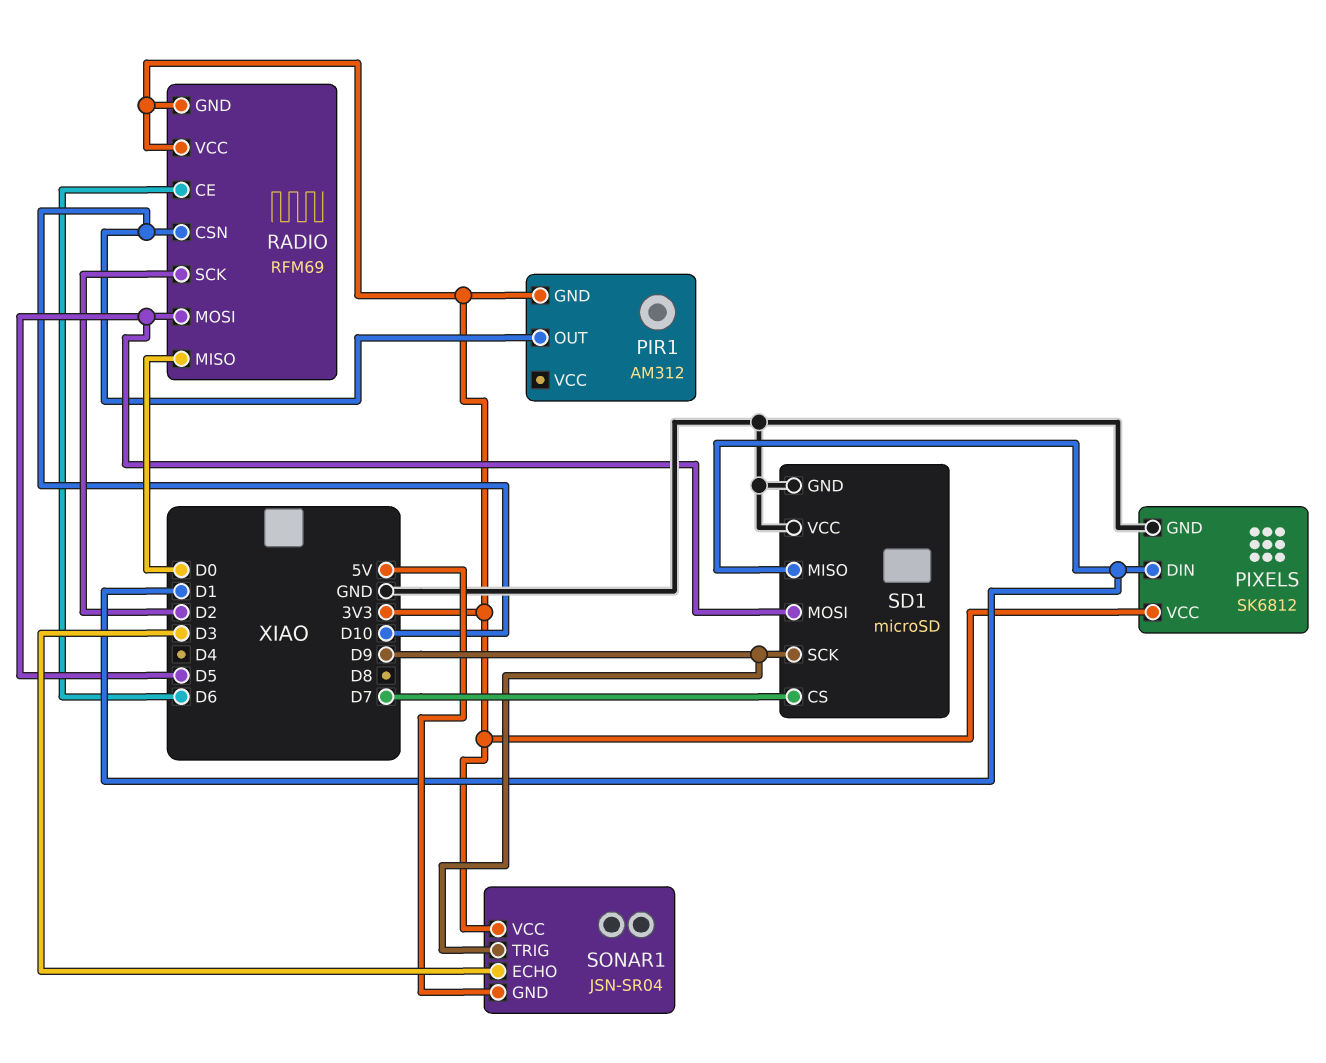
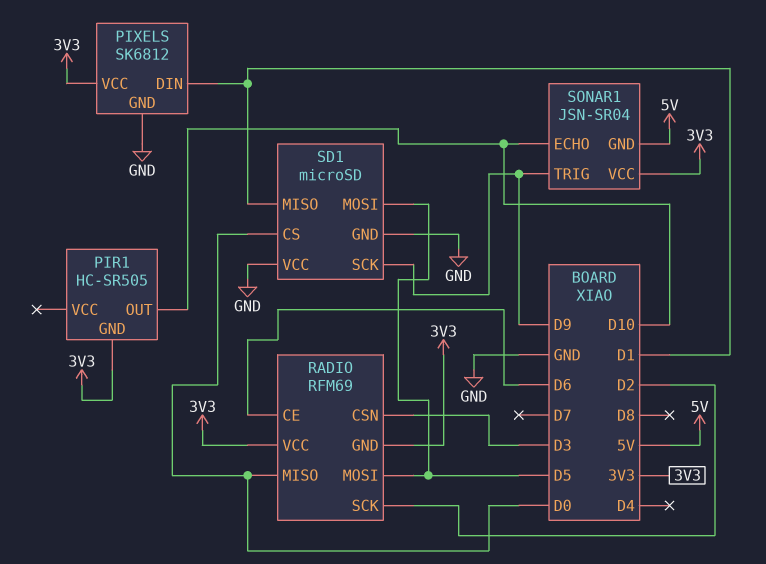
PIR1: AM312 -> HC-SR505
RADIO pin CSN: D10 -> D3
SD1 pin CS: D7 -> D0
SONAR1 pin ECHO: D3 -> D10

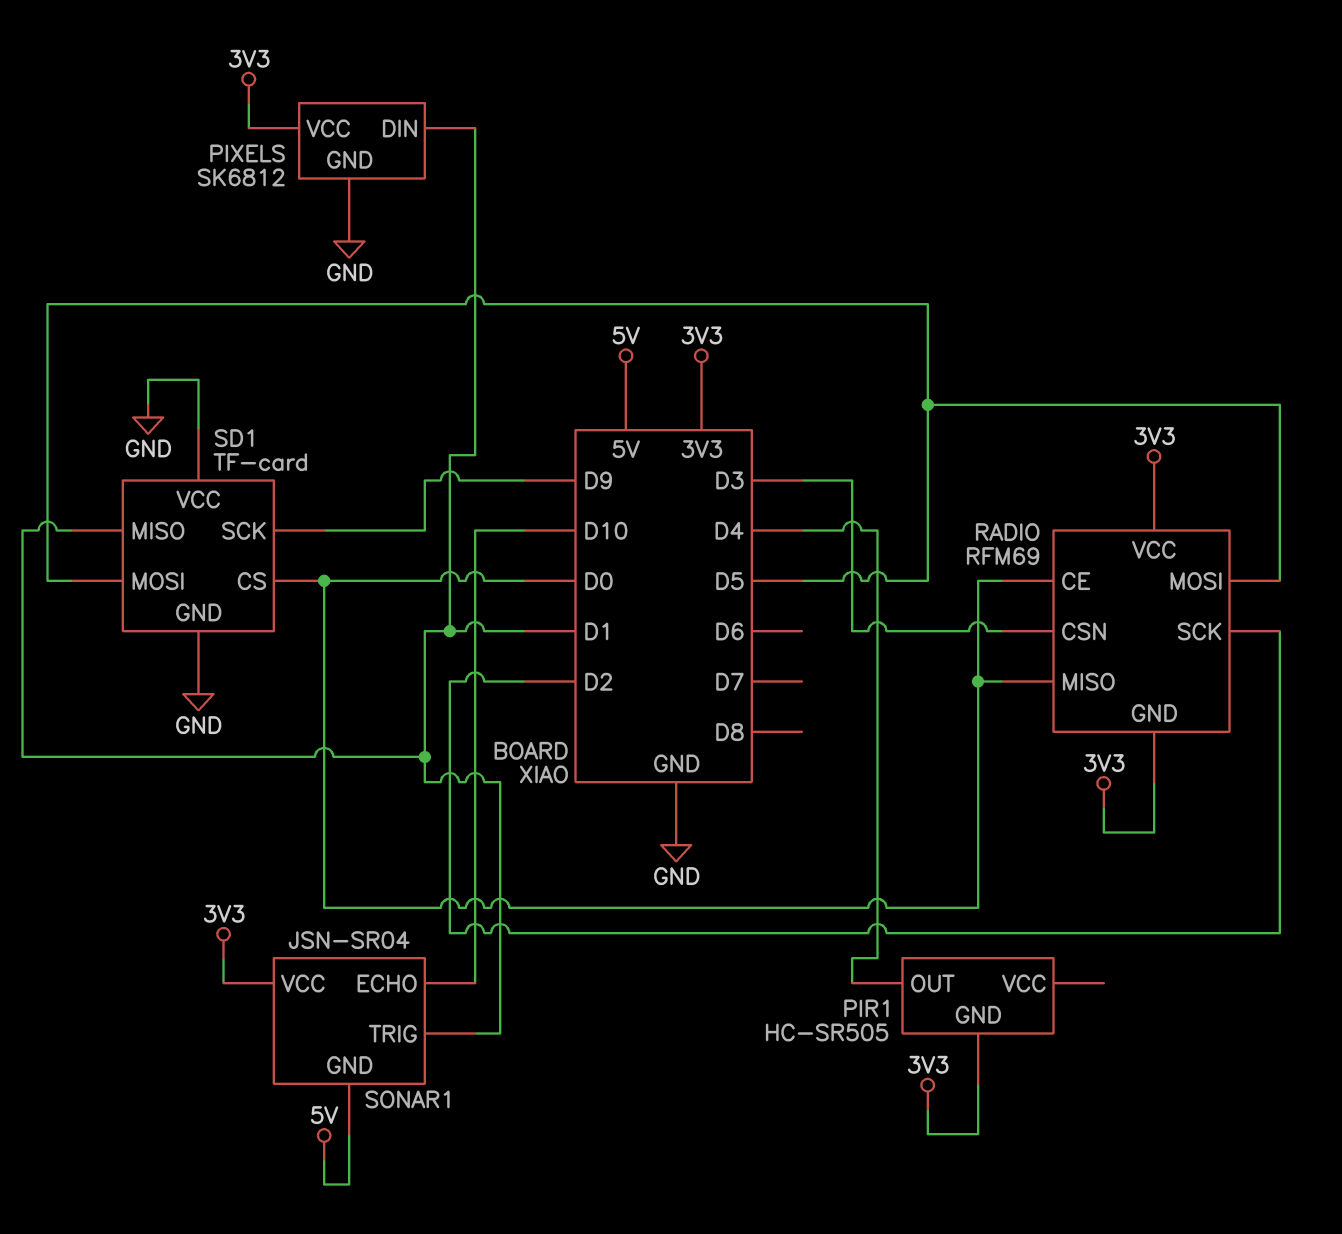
PIR1 pin OUT: D10 -> D4
RADIO pin CE: D6 -> D0
SD1: microSD -> TF-card
SONAR1 pin TRIG: D9 -> D1

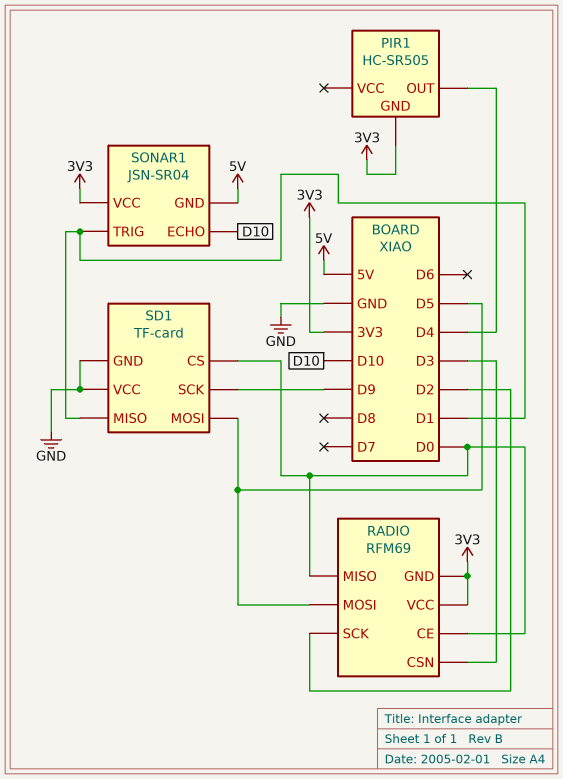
PIXELS: SK6812 -> none
PIXELS pin DIN: D1 -> none
PIXELS pin GND: GND -> none
PIXELS pin VCC: 3V3 -> none

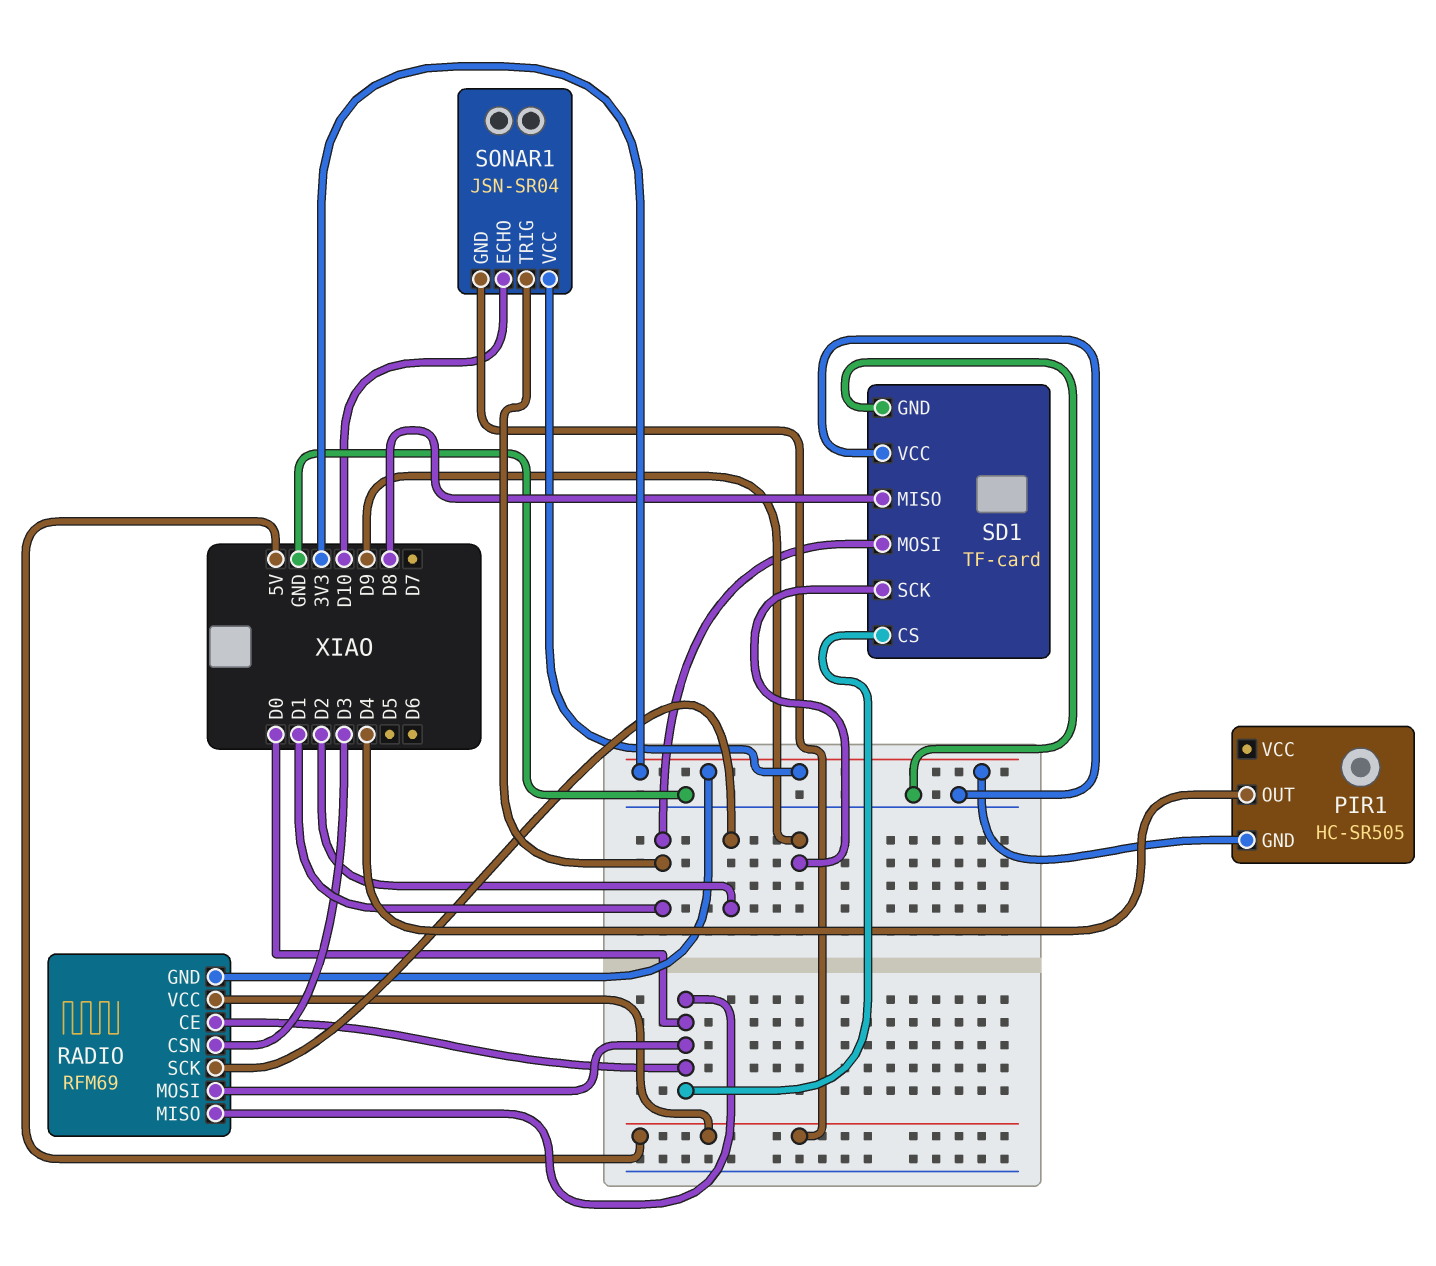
RADIO pin MOSI: D5 -> D0
RADIO pin VCC: 3V3 -> 5V
SD1 pin MISO: D1 -> D8
SD1 pin MOSI: D5 -> D1

